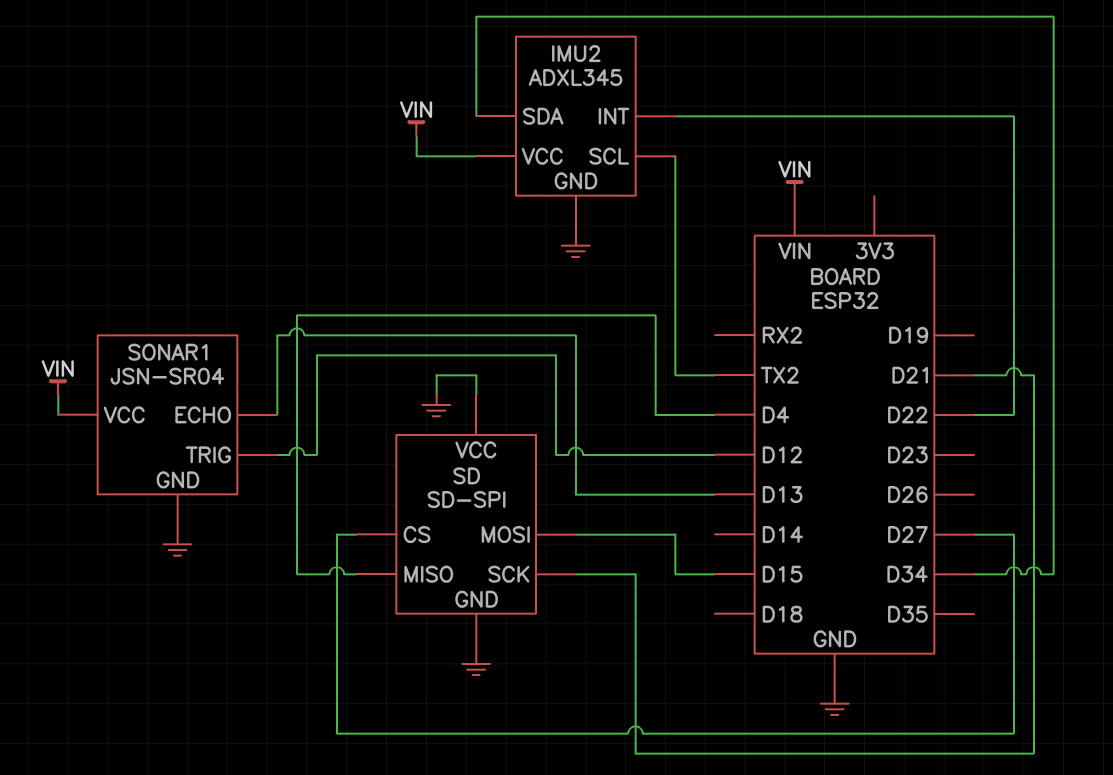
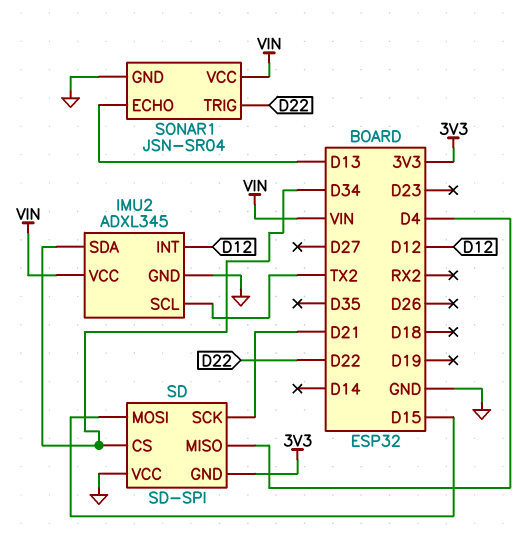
IMU2 pin INT: D22 -> D12
SD pin CS: D27 -> D34
SD pin GND: GND -> 3V3
SONAR1 pin TRIG: D12 -> D22

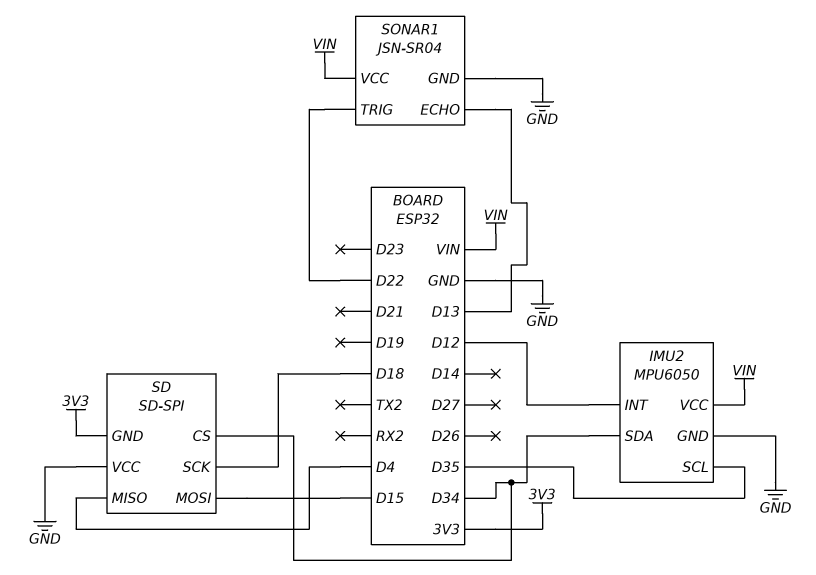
IMU2: ADXL345 -> MPU6050
IMU2 pin SCL: TX2 -> D35
SD pin SCK: D21 -> D18

